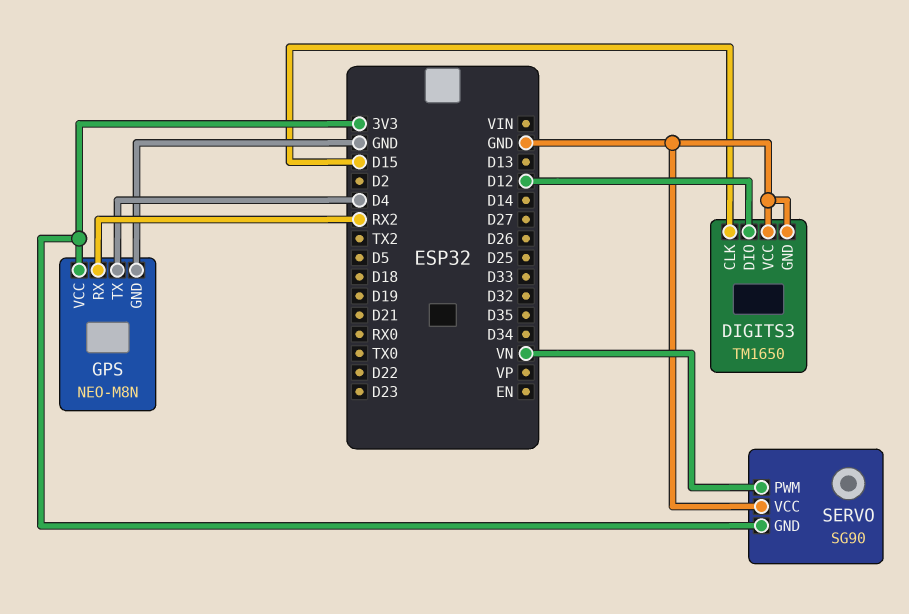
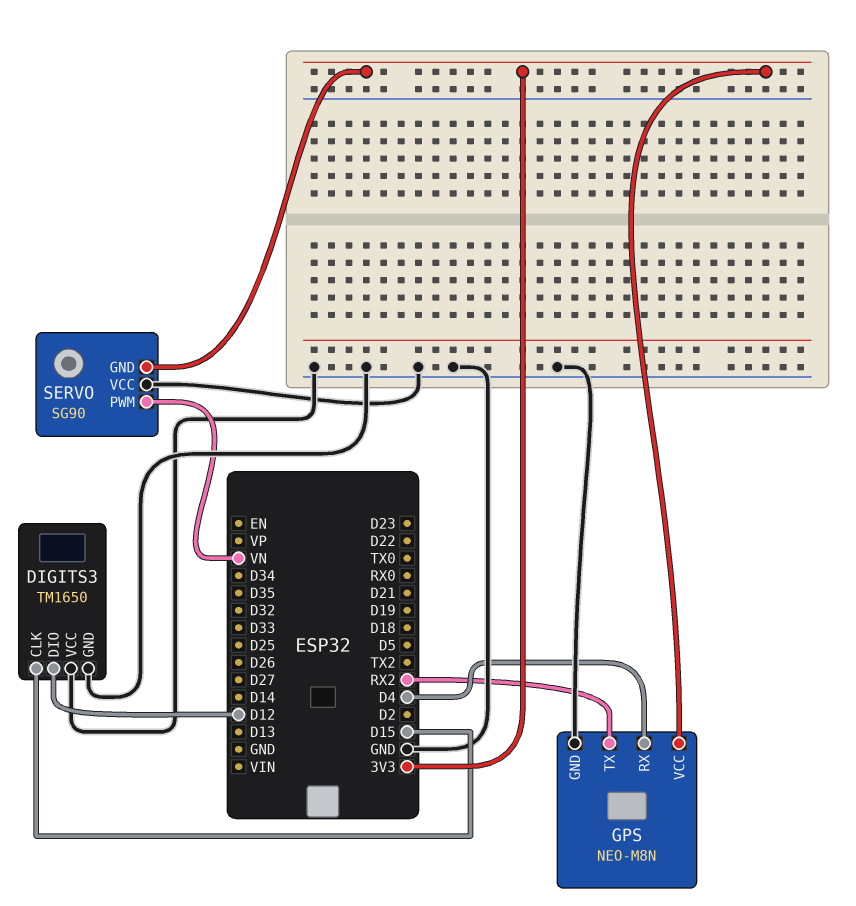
GPS pin RX: RX2 -> D4
GPS pin TX: D4 -> RX2

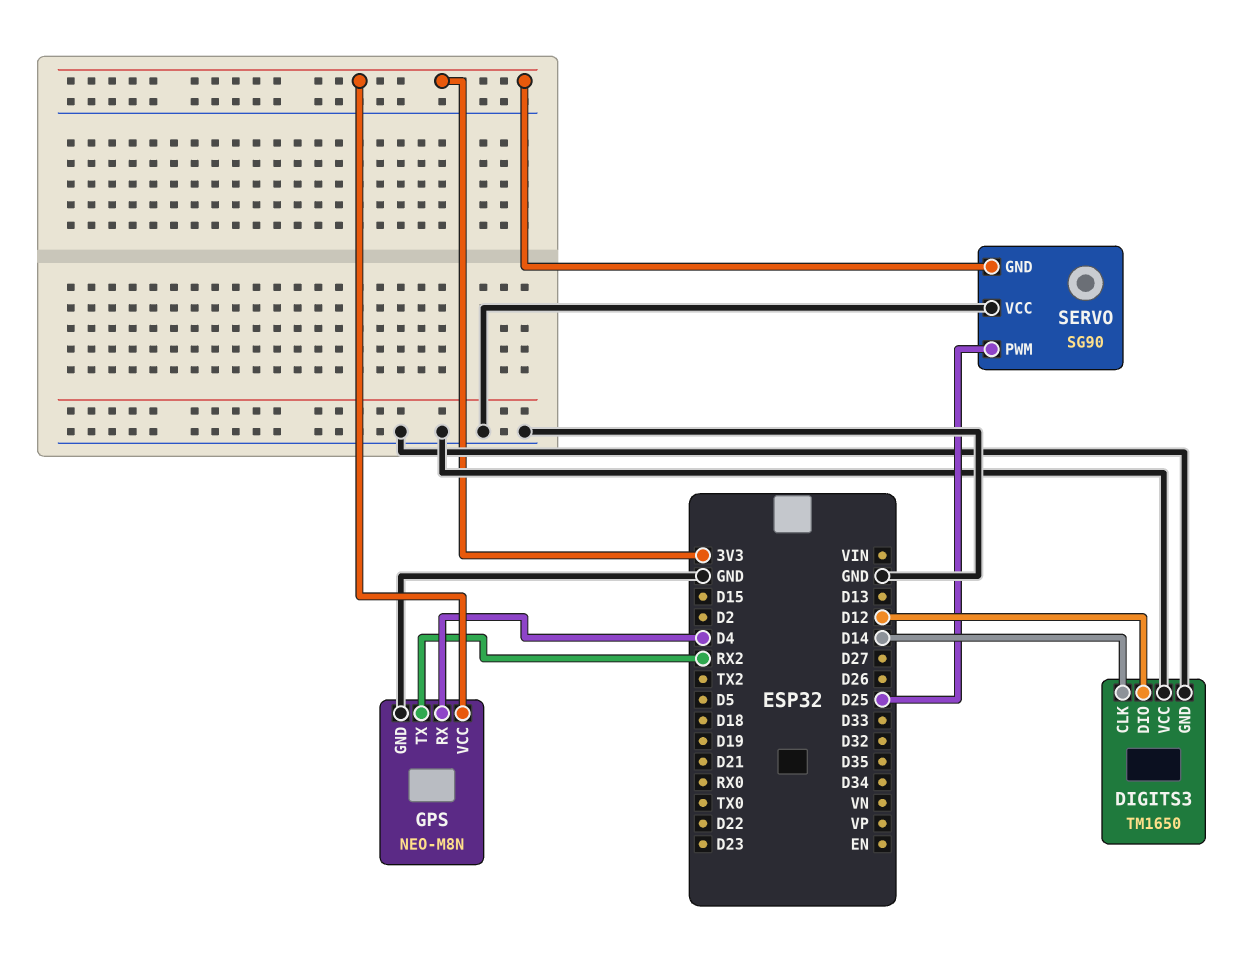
DIGITS3 pin CLK: D15 -> D14
SERVO pin PWM: VN -> D25

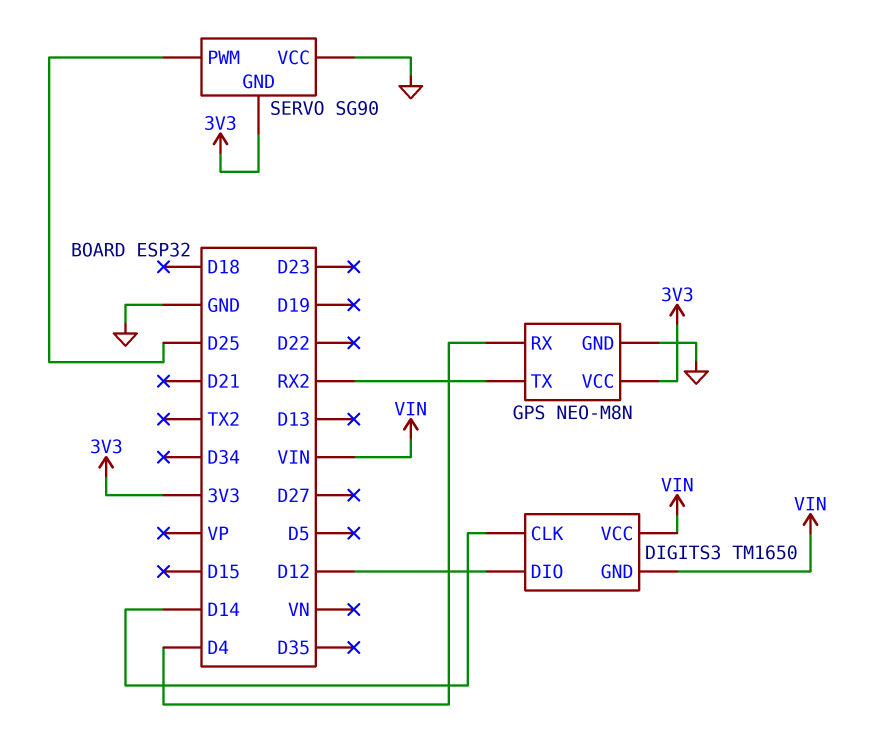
DIGITS3 pin GND: GND -> VIN
DIGITS3 pin VCC: GND -> VIN

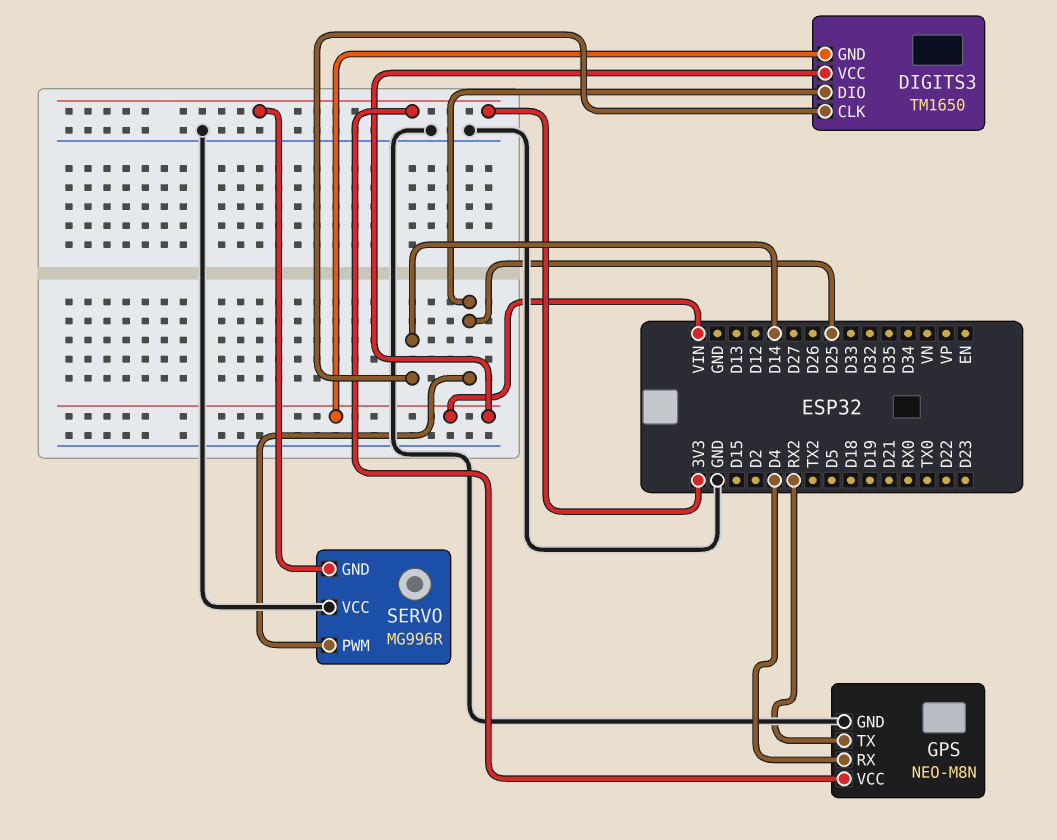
DIGITS3 pin DIO: D12 -> D25
SERVO: SG90 -> MG996R

